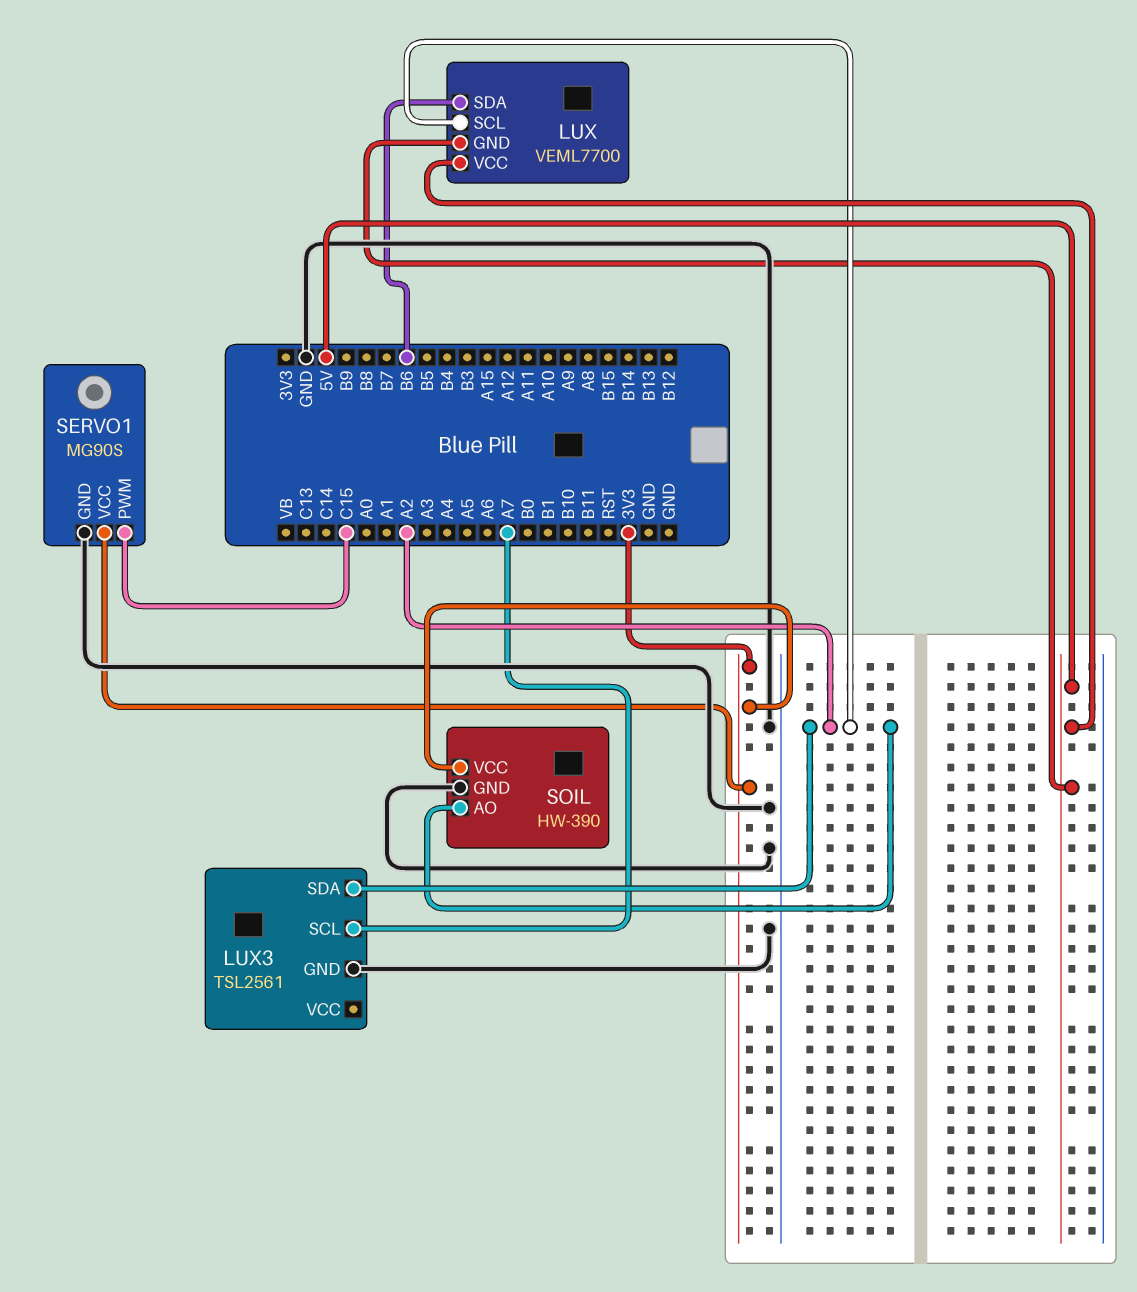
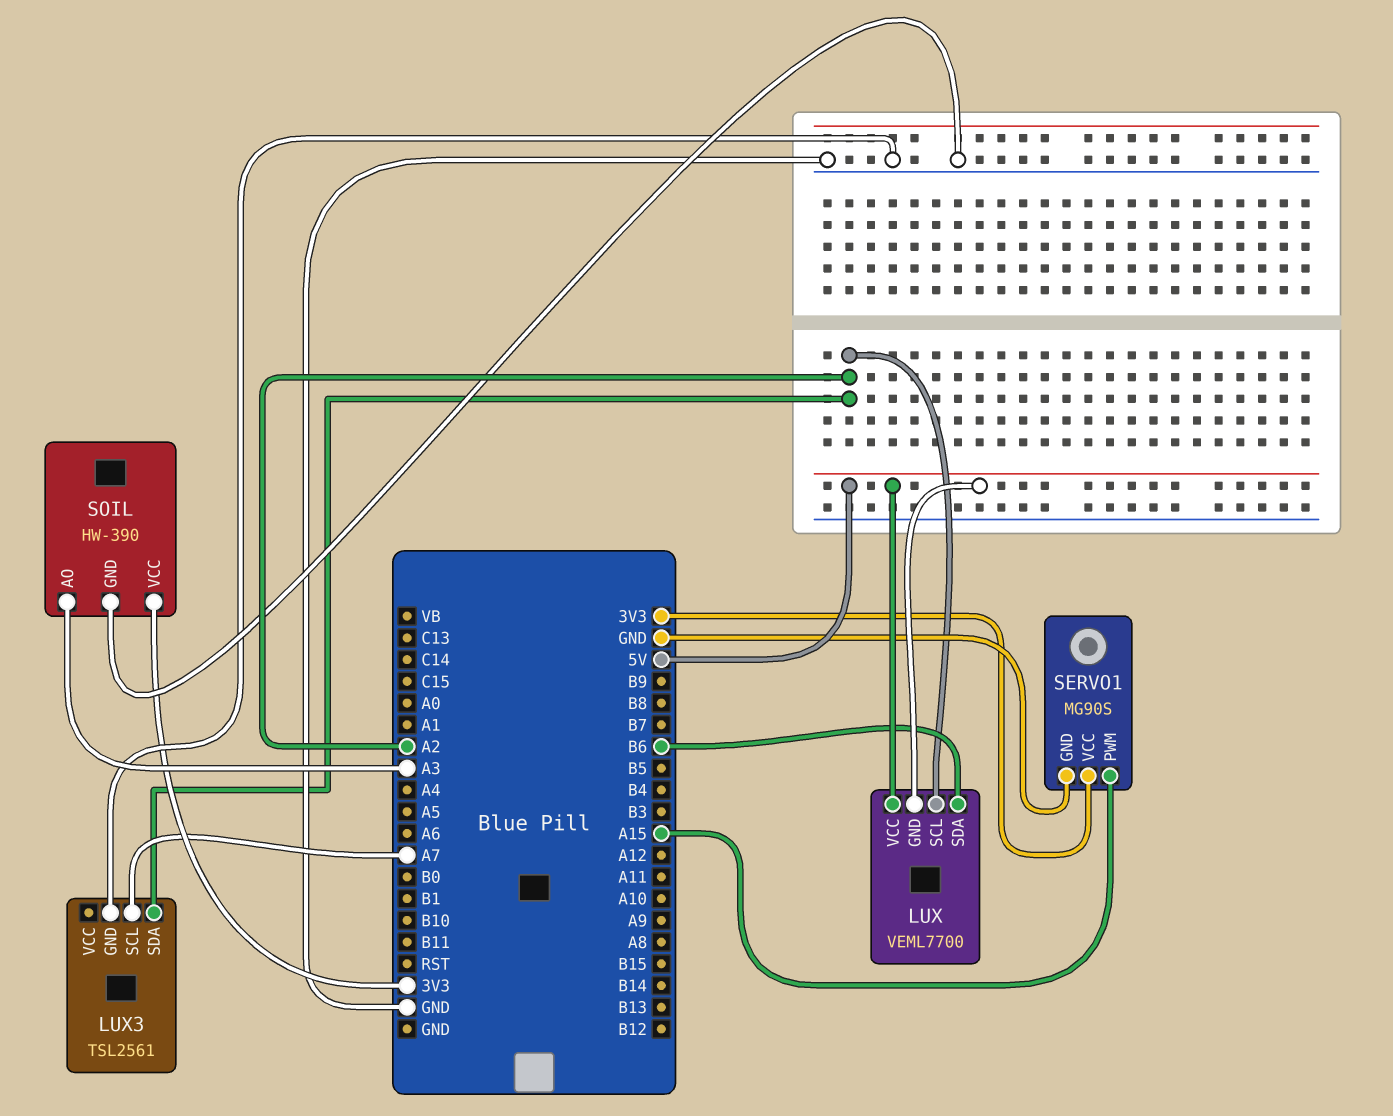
SERVO1 pin PWM: C15 -> A15
SOIL pin AO: A2 -> A3

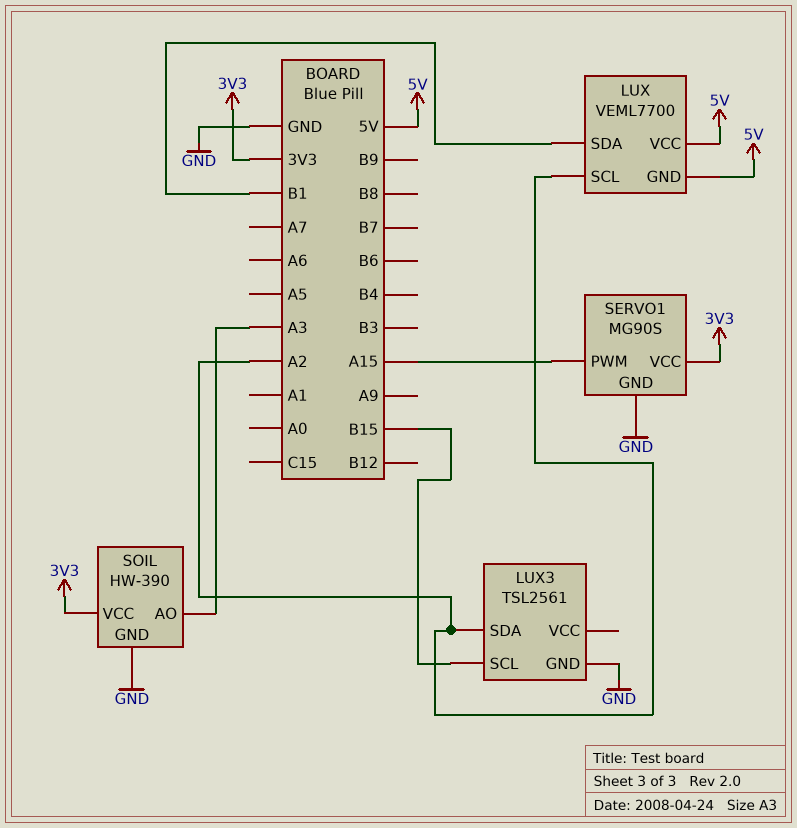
LUX pin SDA: B6 -> B1
LUX3 pin SCL: A7 -> B15

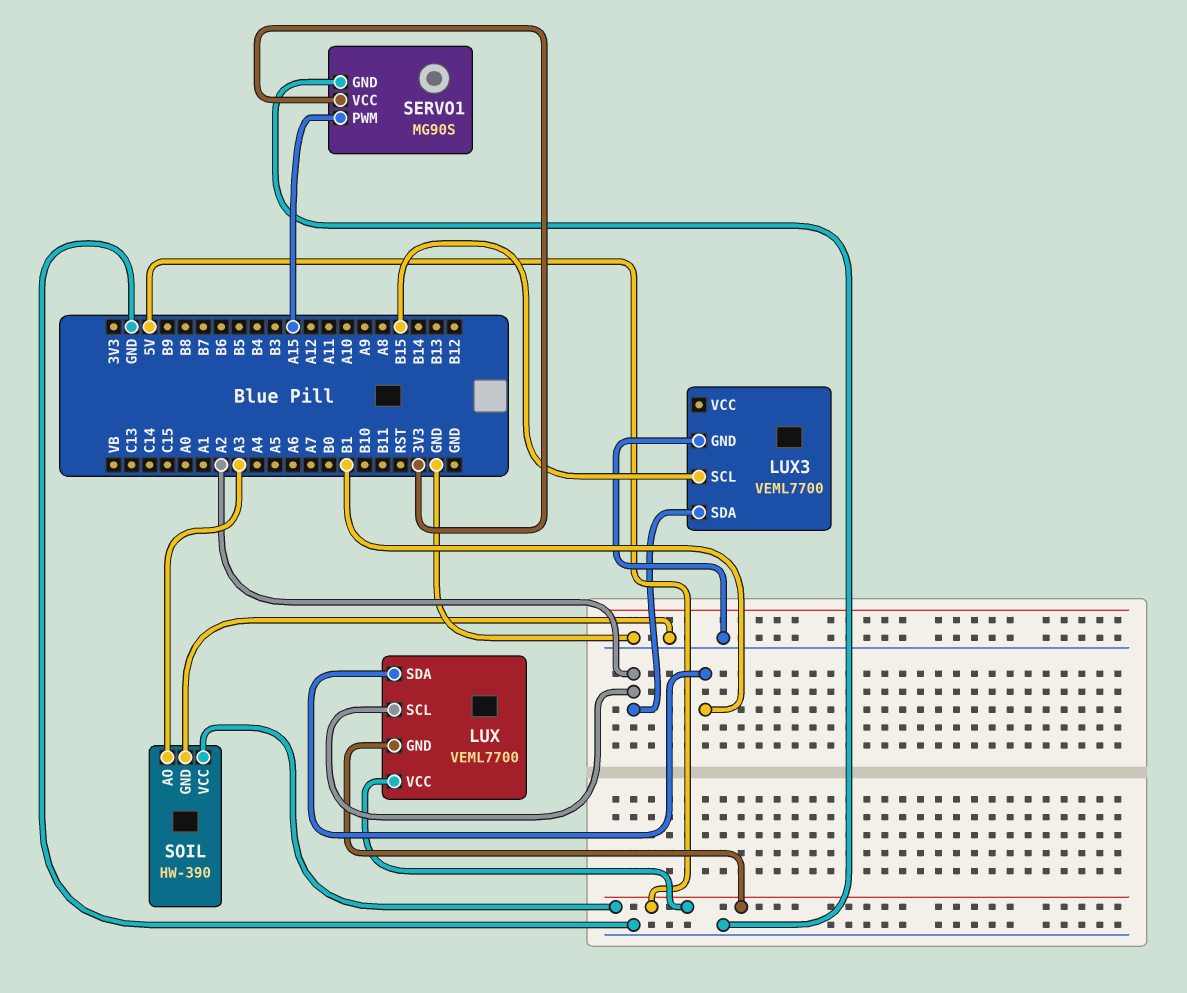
LUX3: TSL2561 -> VEML7700
SOIL pin VCC: 3V3 -> 5V

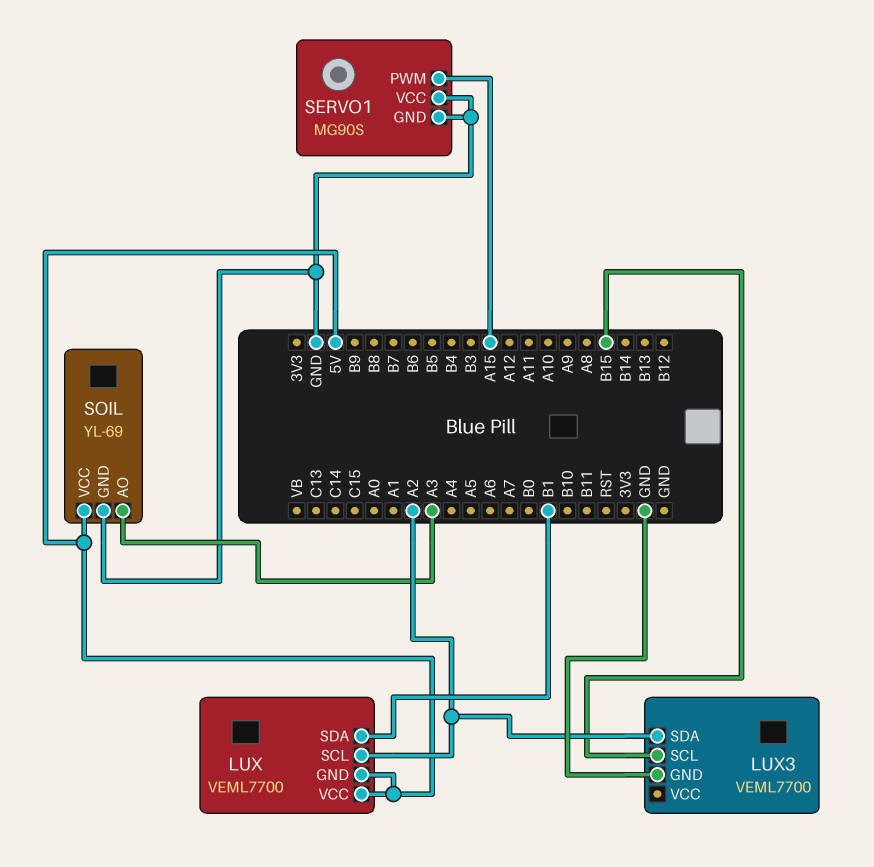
SERVO1 pin VCC: 3V3 -> GND
SOIL: HW-390 -> YL-69

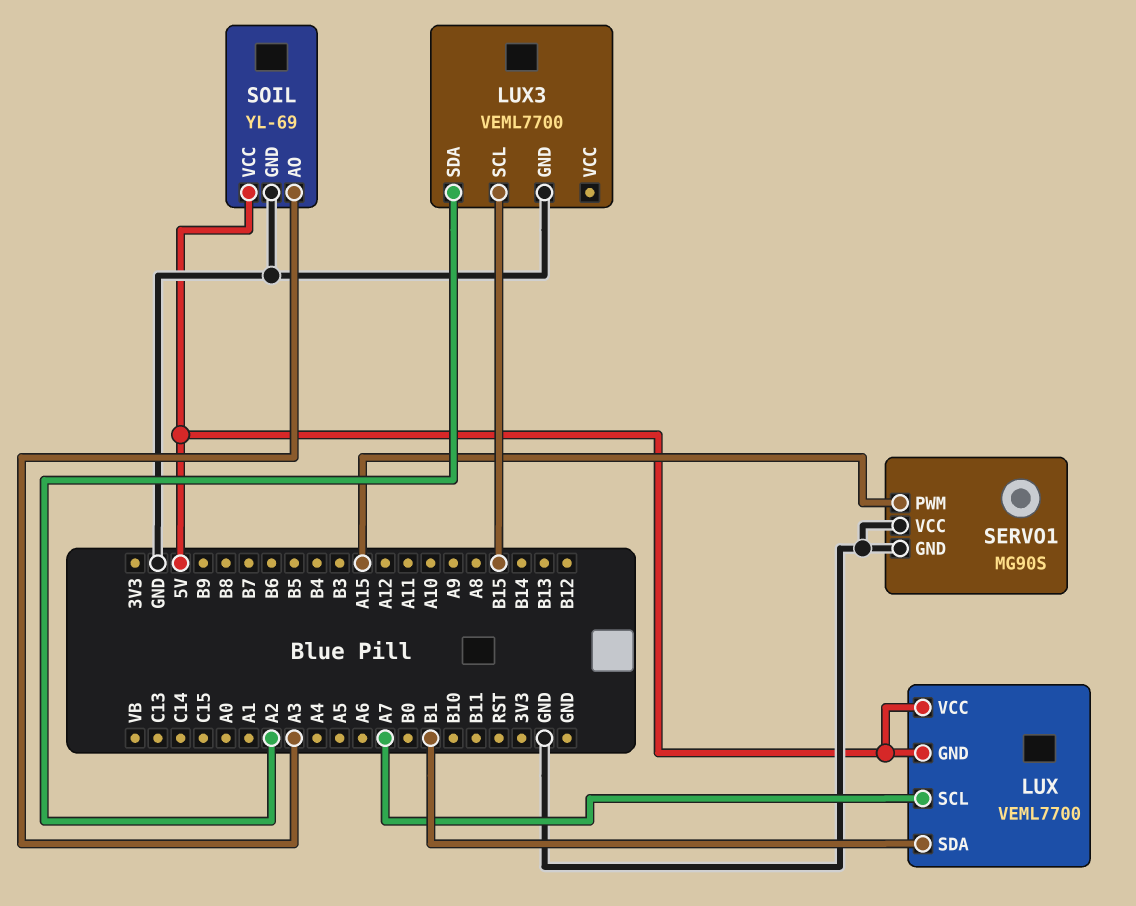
LUX pin SCL: A2 -> A7

